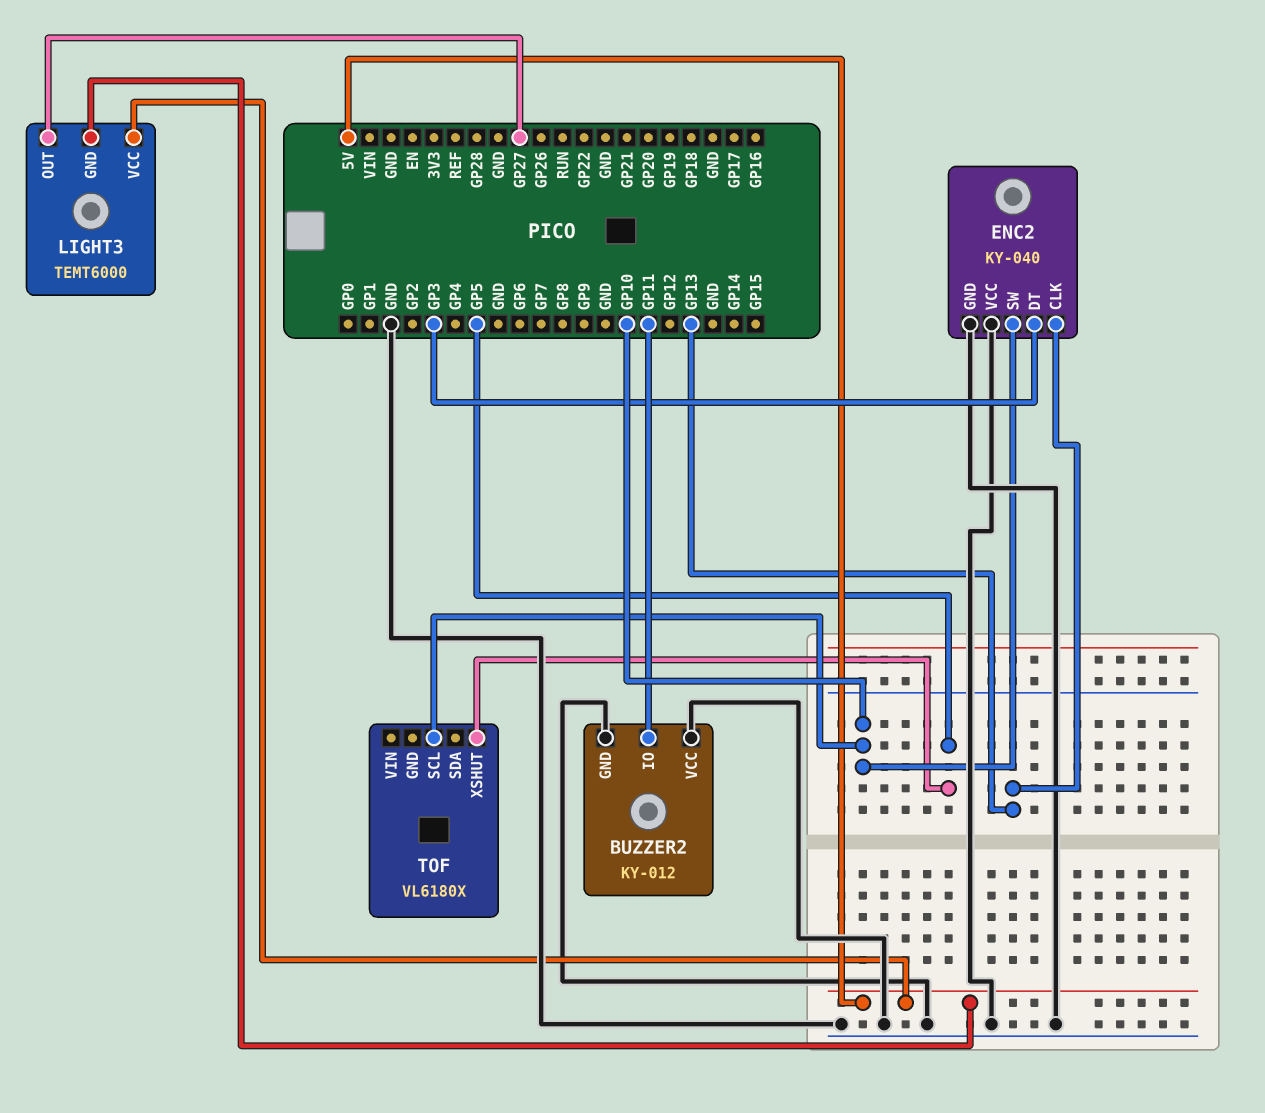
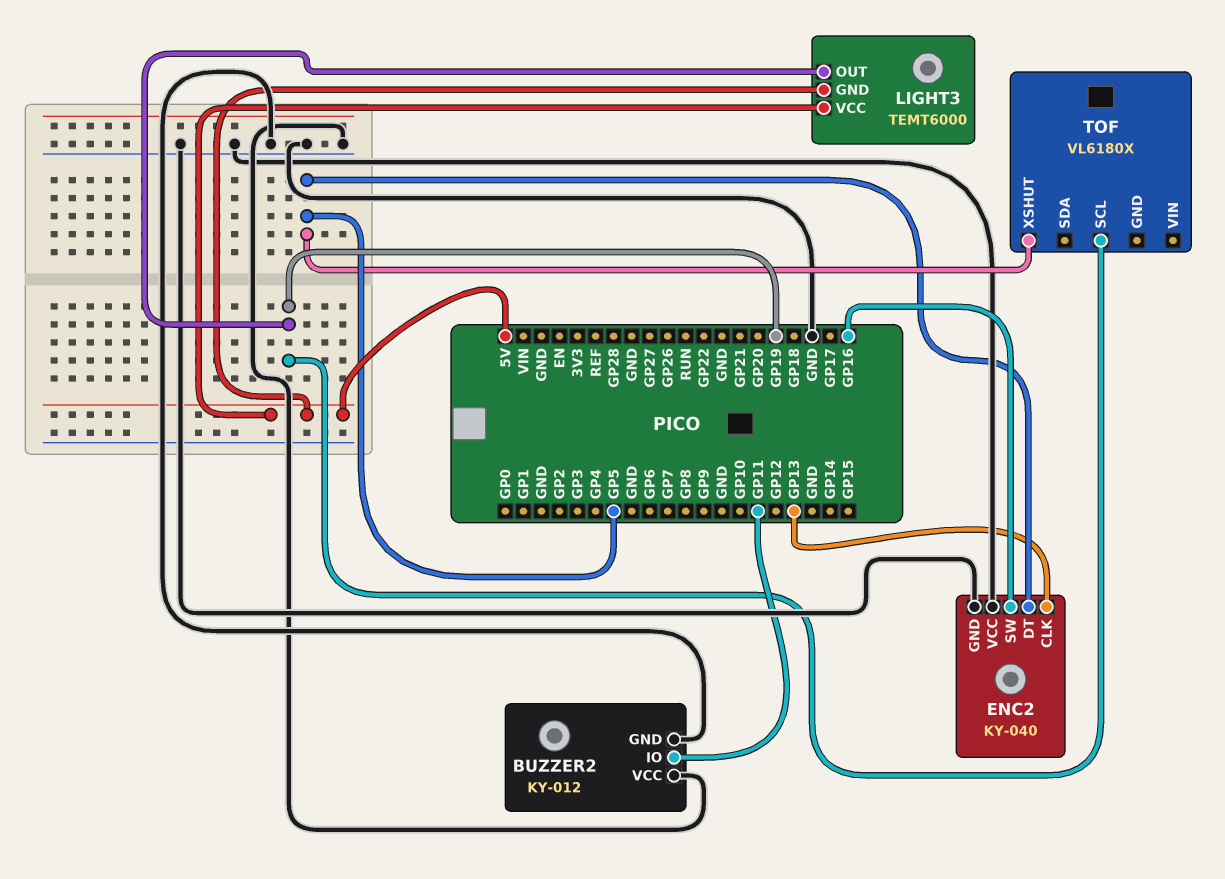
ENC2 pin DT: GP3 -> GP5
ENC2 pin SW: GP10 -> GP16
LIGHT3 pin OUT: GP27 -> GP19
TOF pin SCL: GP10 -> GP19

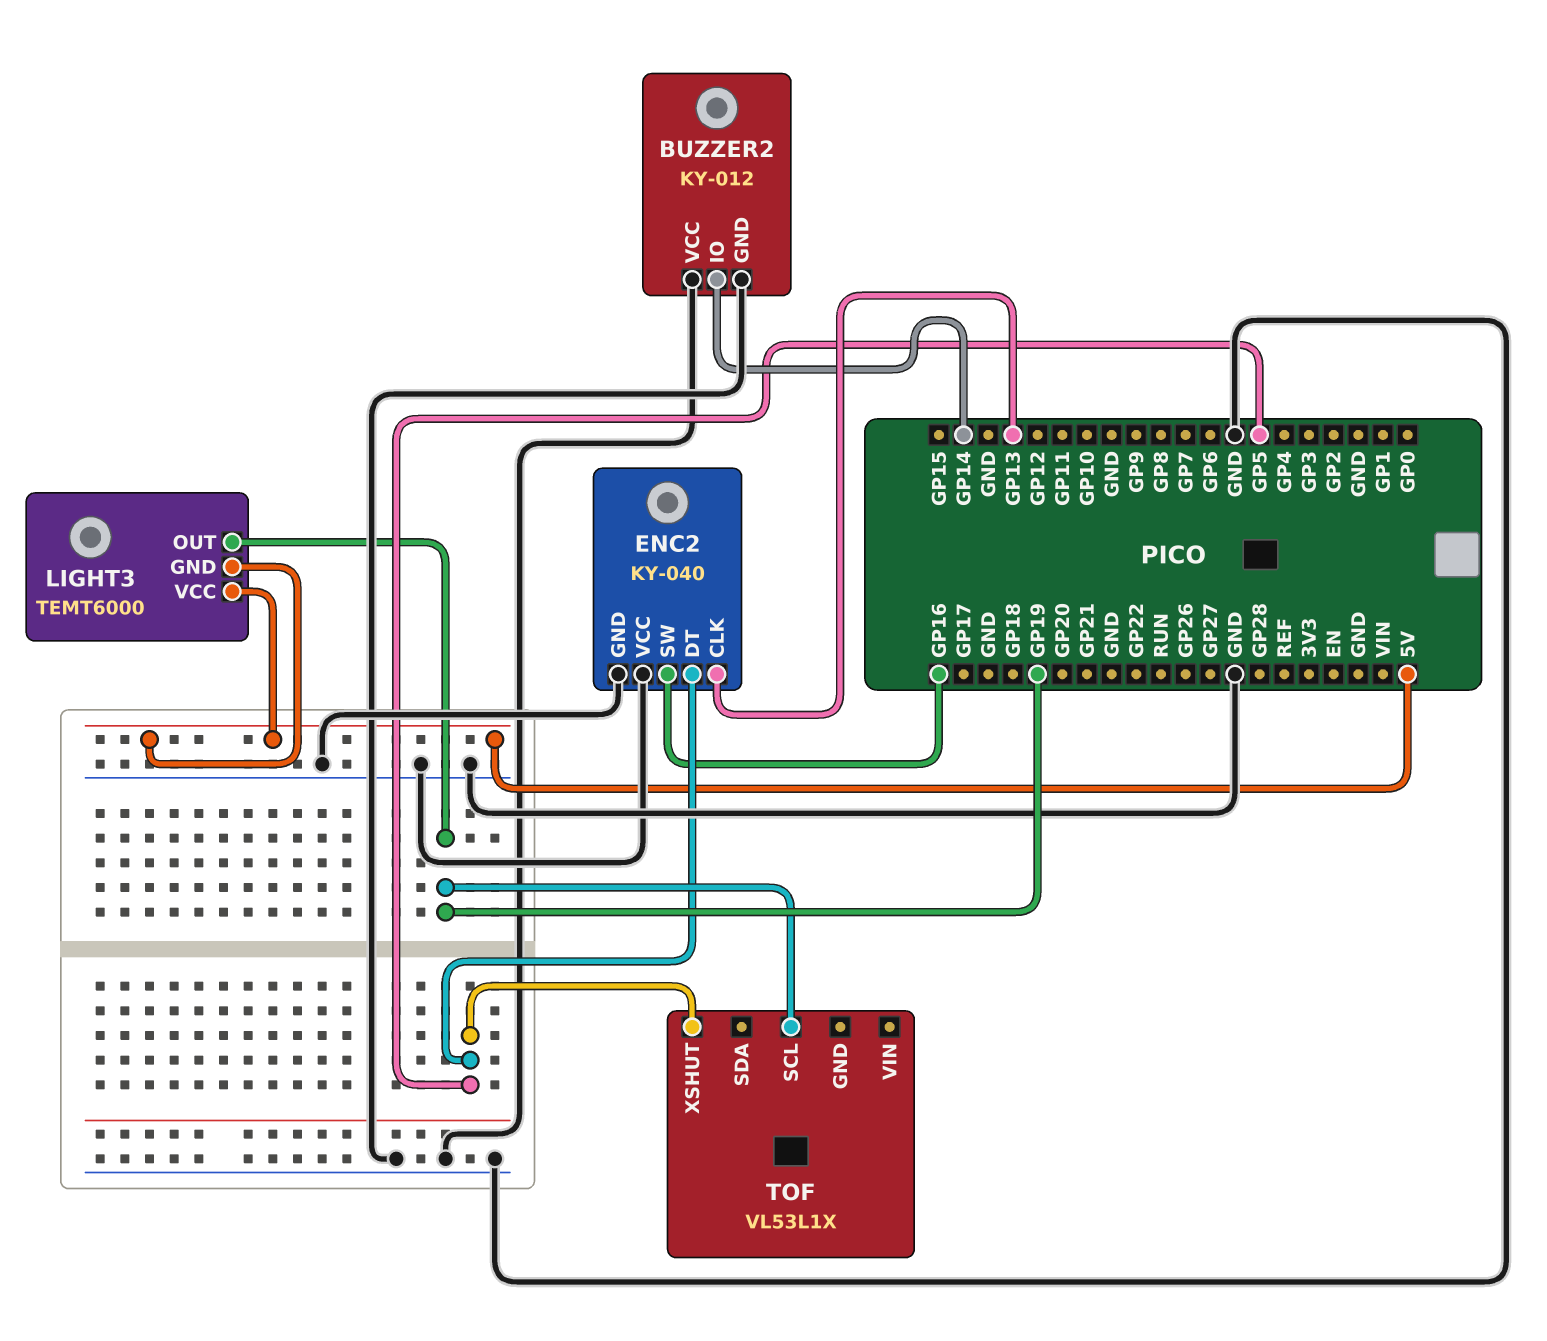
BUZZER2 pin IO: GP11 -> GP14
TOF: VL6180X -> VL53L1X

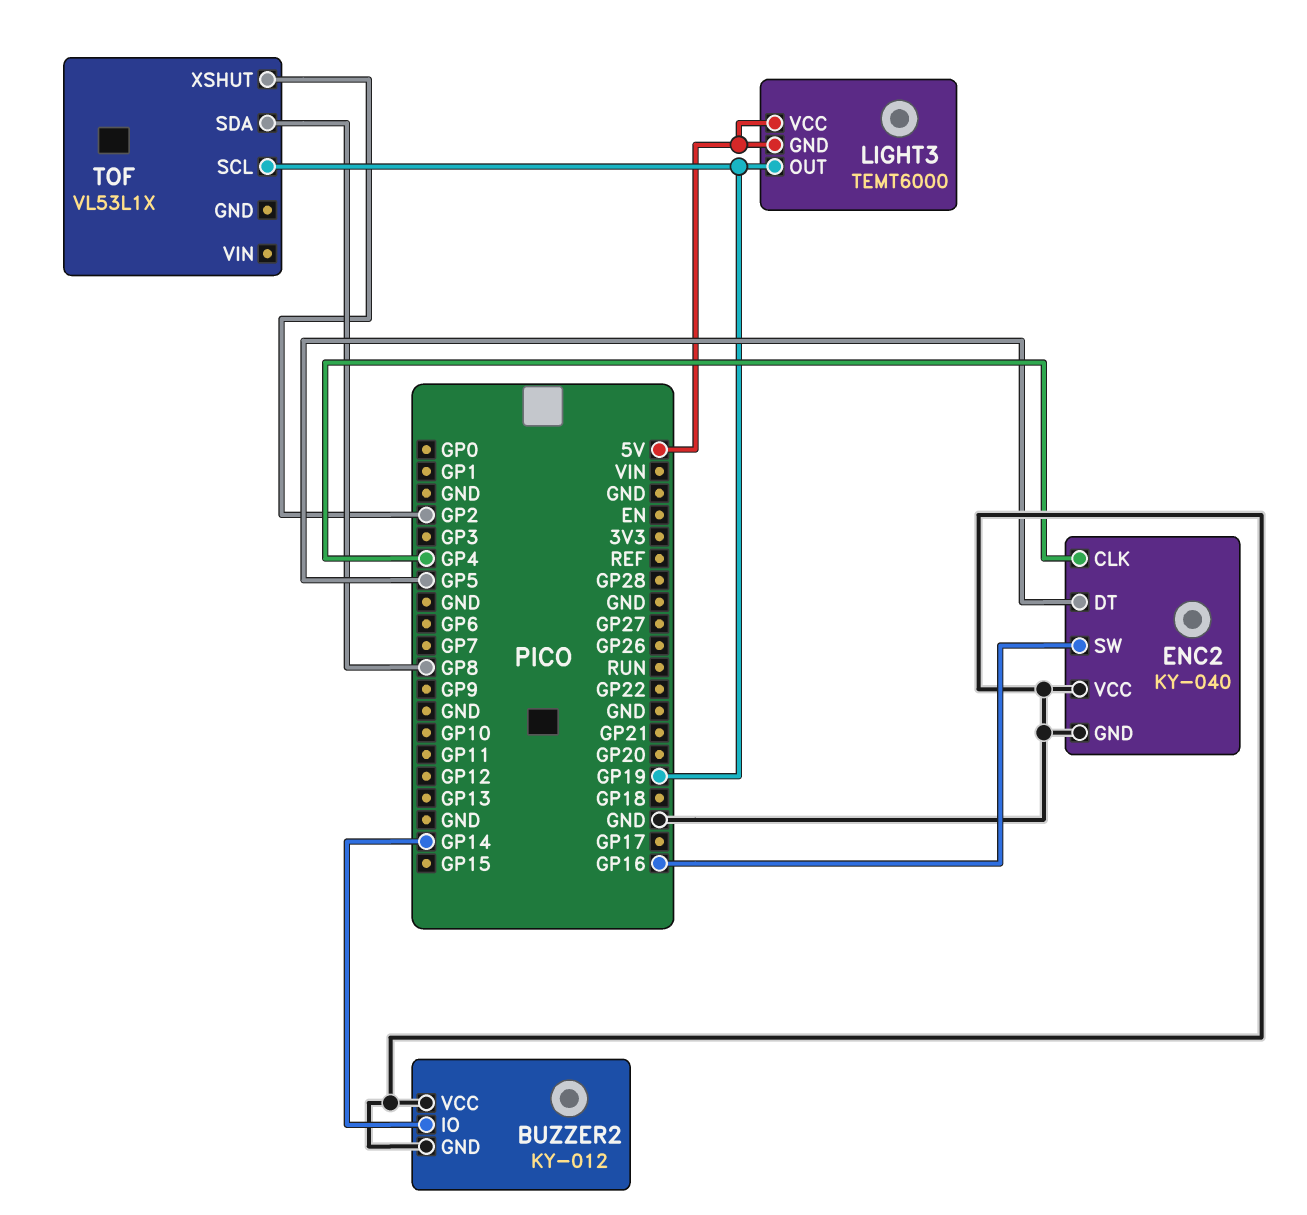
ENC2 pin CLK: GP13 -> GP4
TOF pin SDA: none -> GP8
TOF pin XSHUT: GP5 -> GP2

